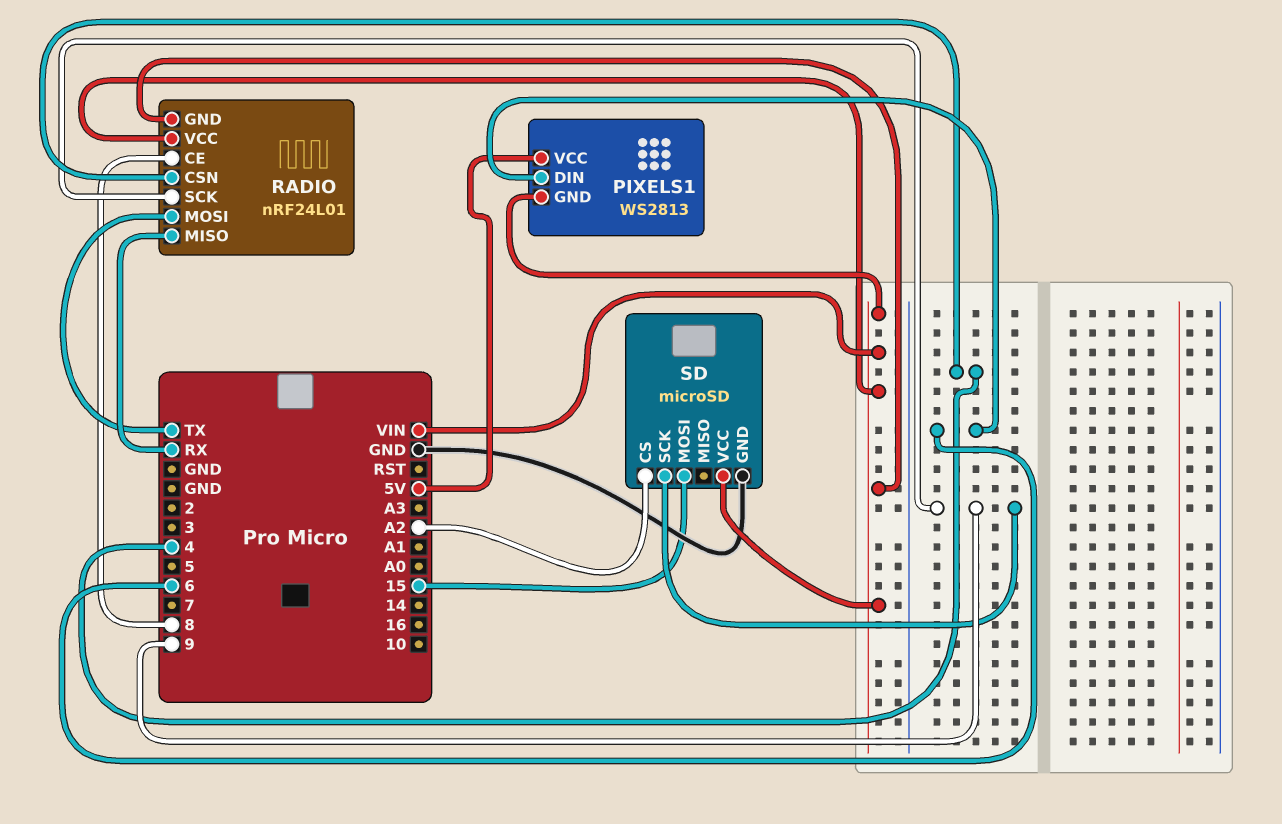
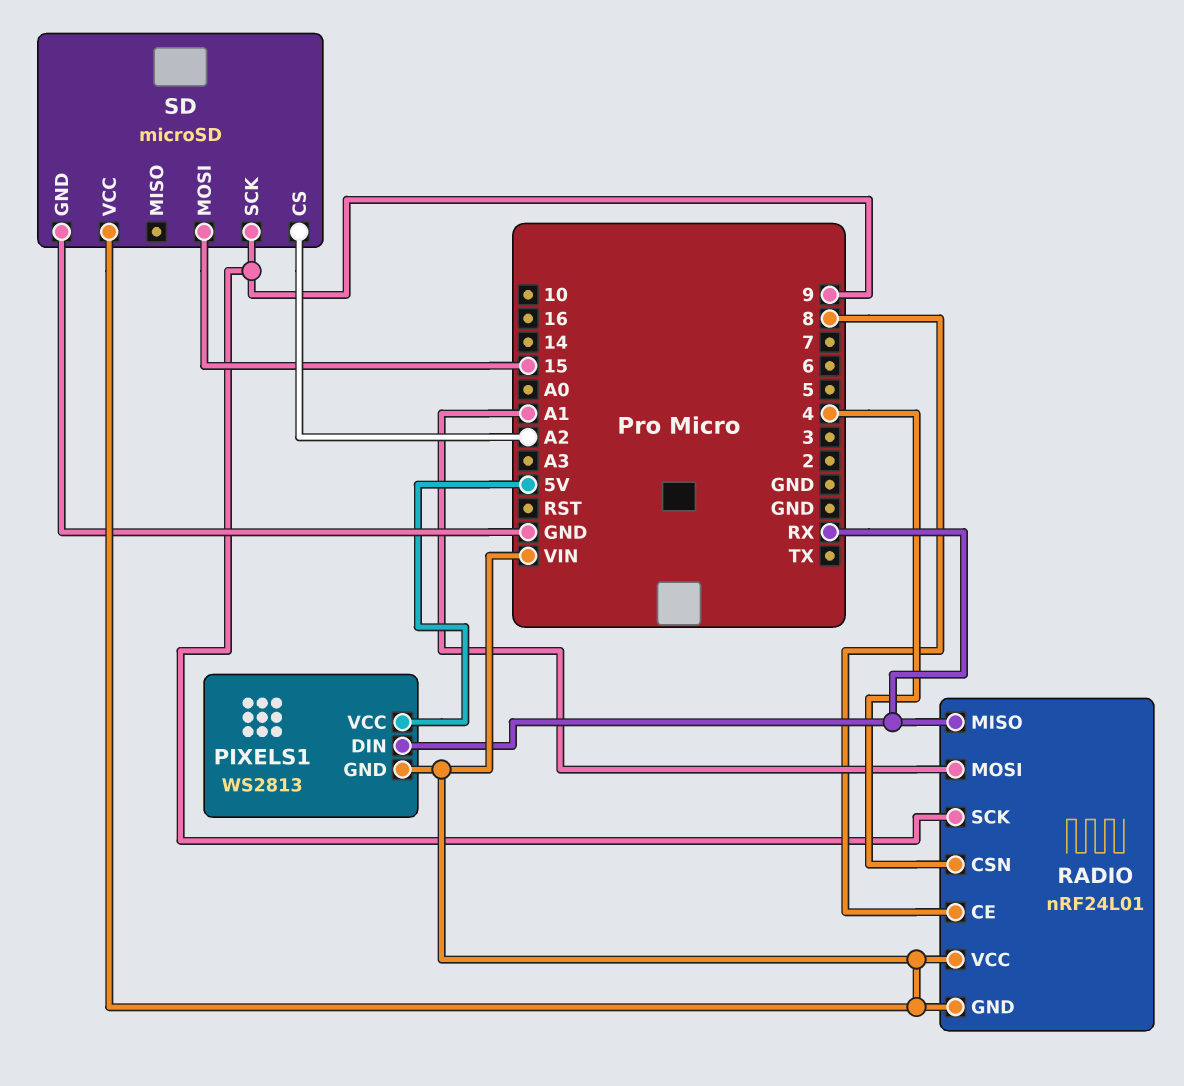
PIXELS1 pin DIN: 6 -> RX
RADIO pin MOSI: TX -> A1

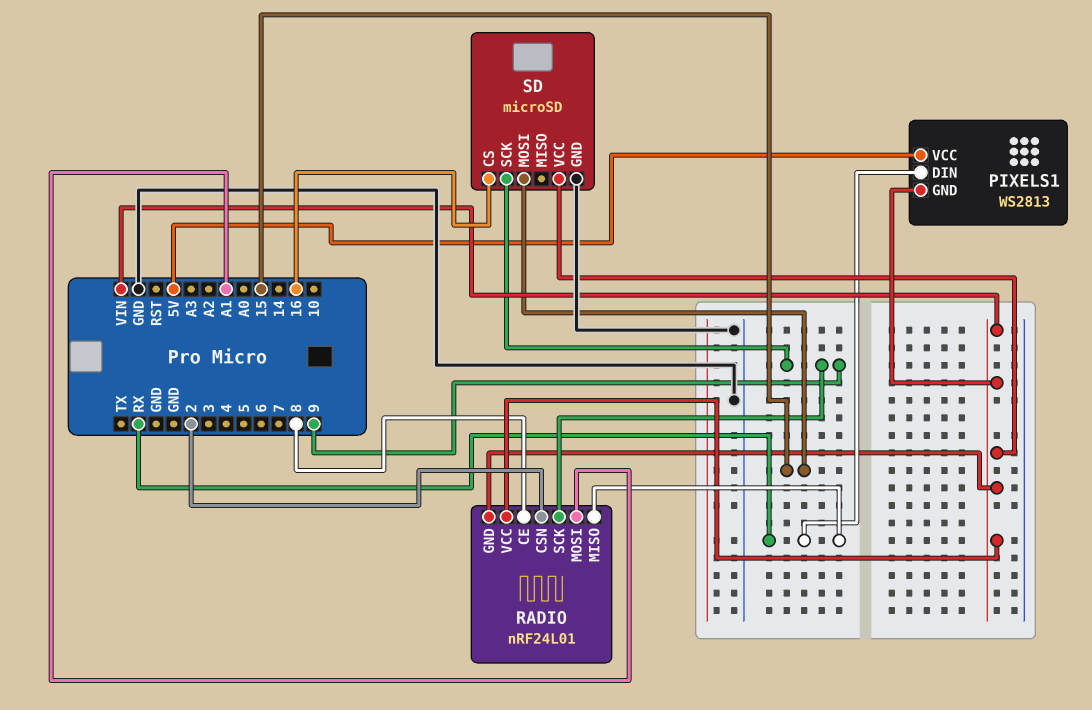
RADIO pin CSN: 4 -> 2
SD pin CS: A2 -> 16

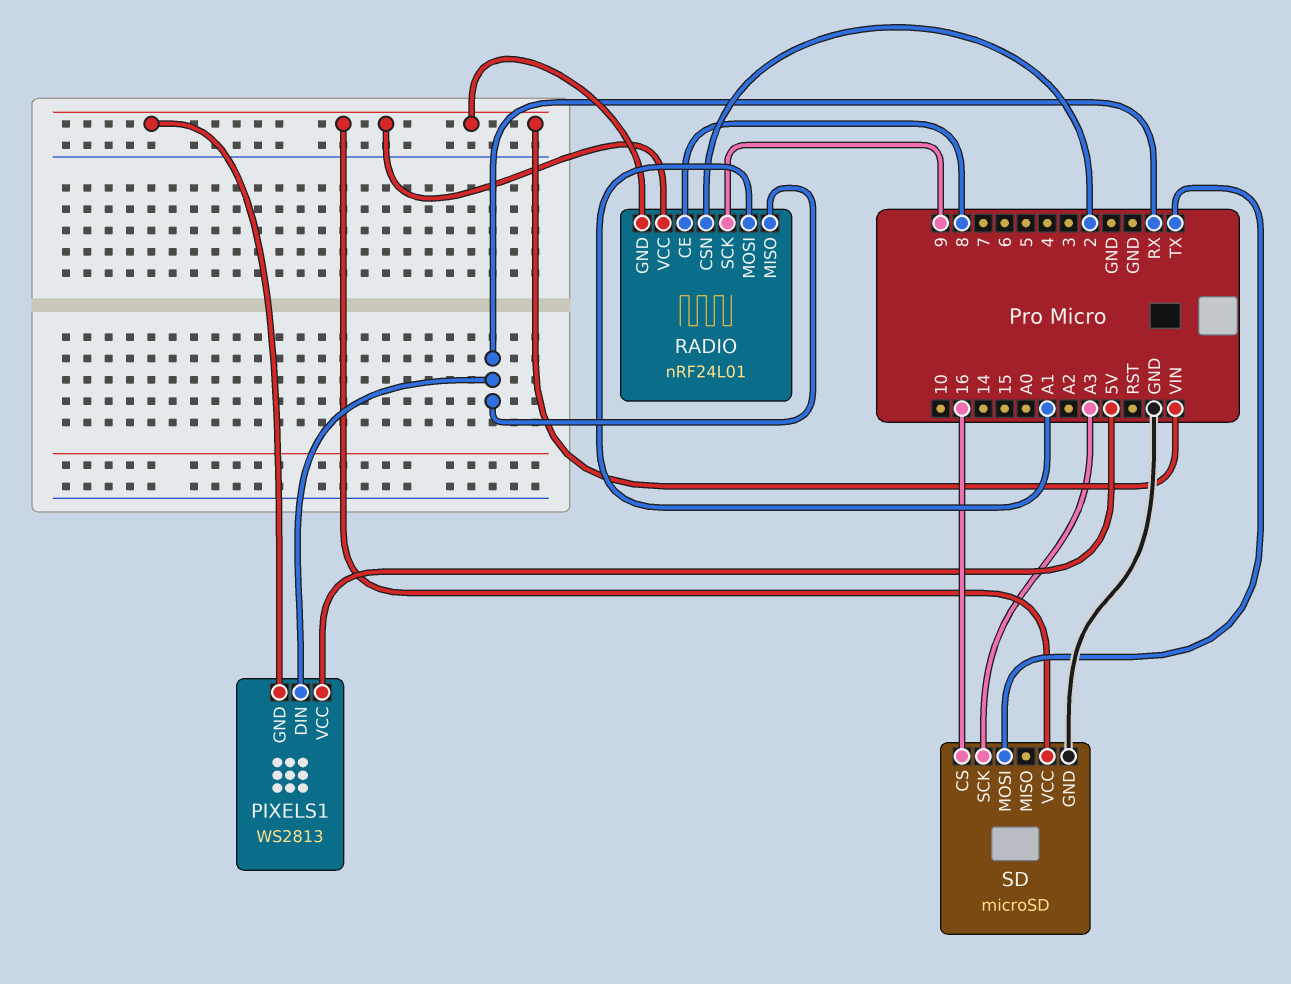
SD pin MOSI: 15 -> TX
SD pin SCK: 9 -> A3

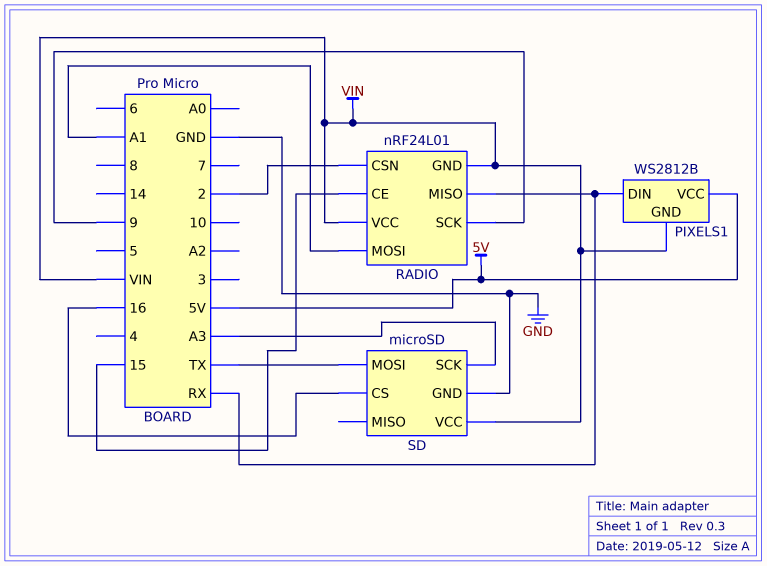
PIXELS1: WS2813 -> WS2812B
RADIO pin CE: 8 -> 15

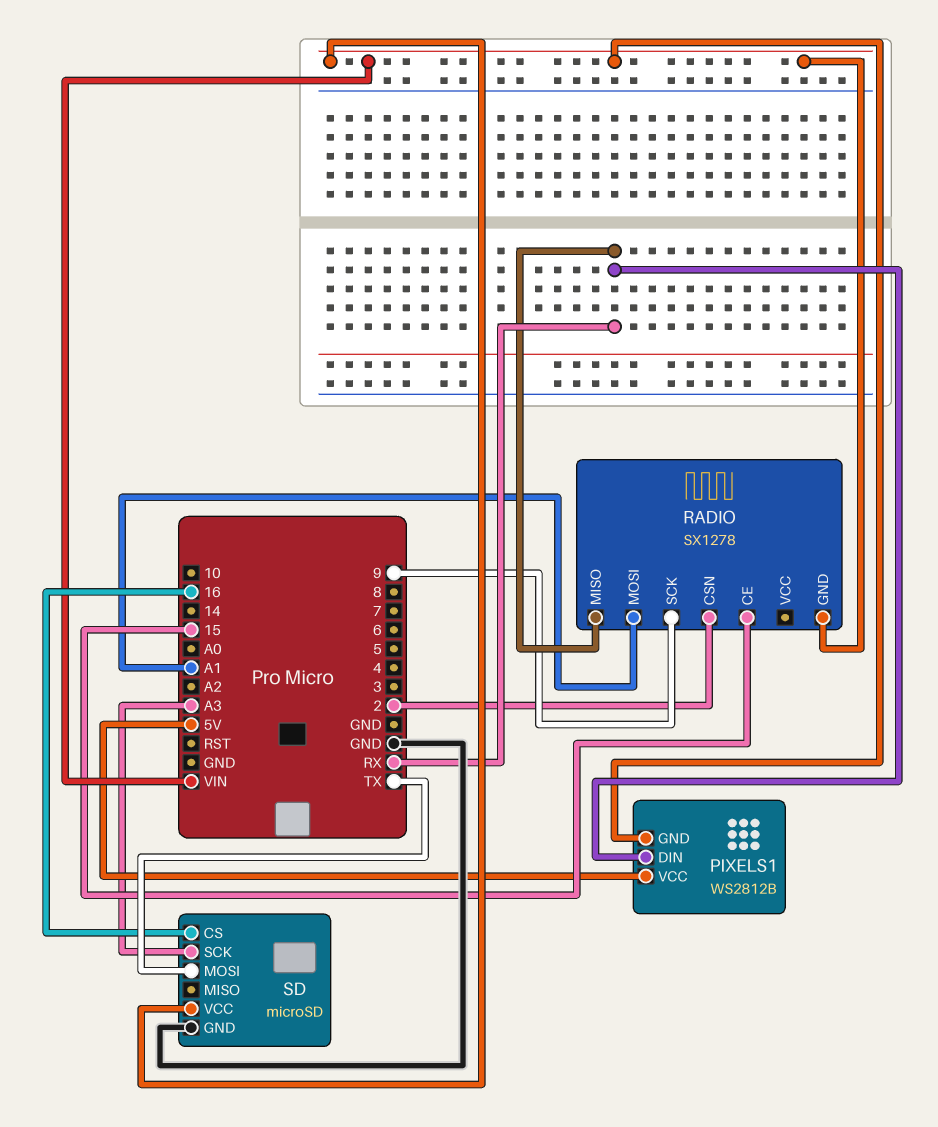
RADIO: nRF24L01 -> SX1278
RADIO pin VCC: VIN -> none

